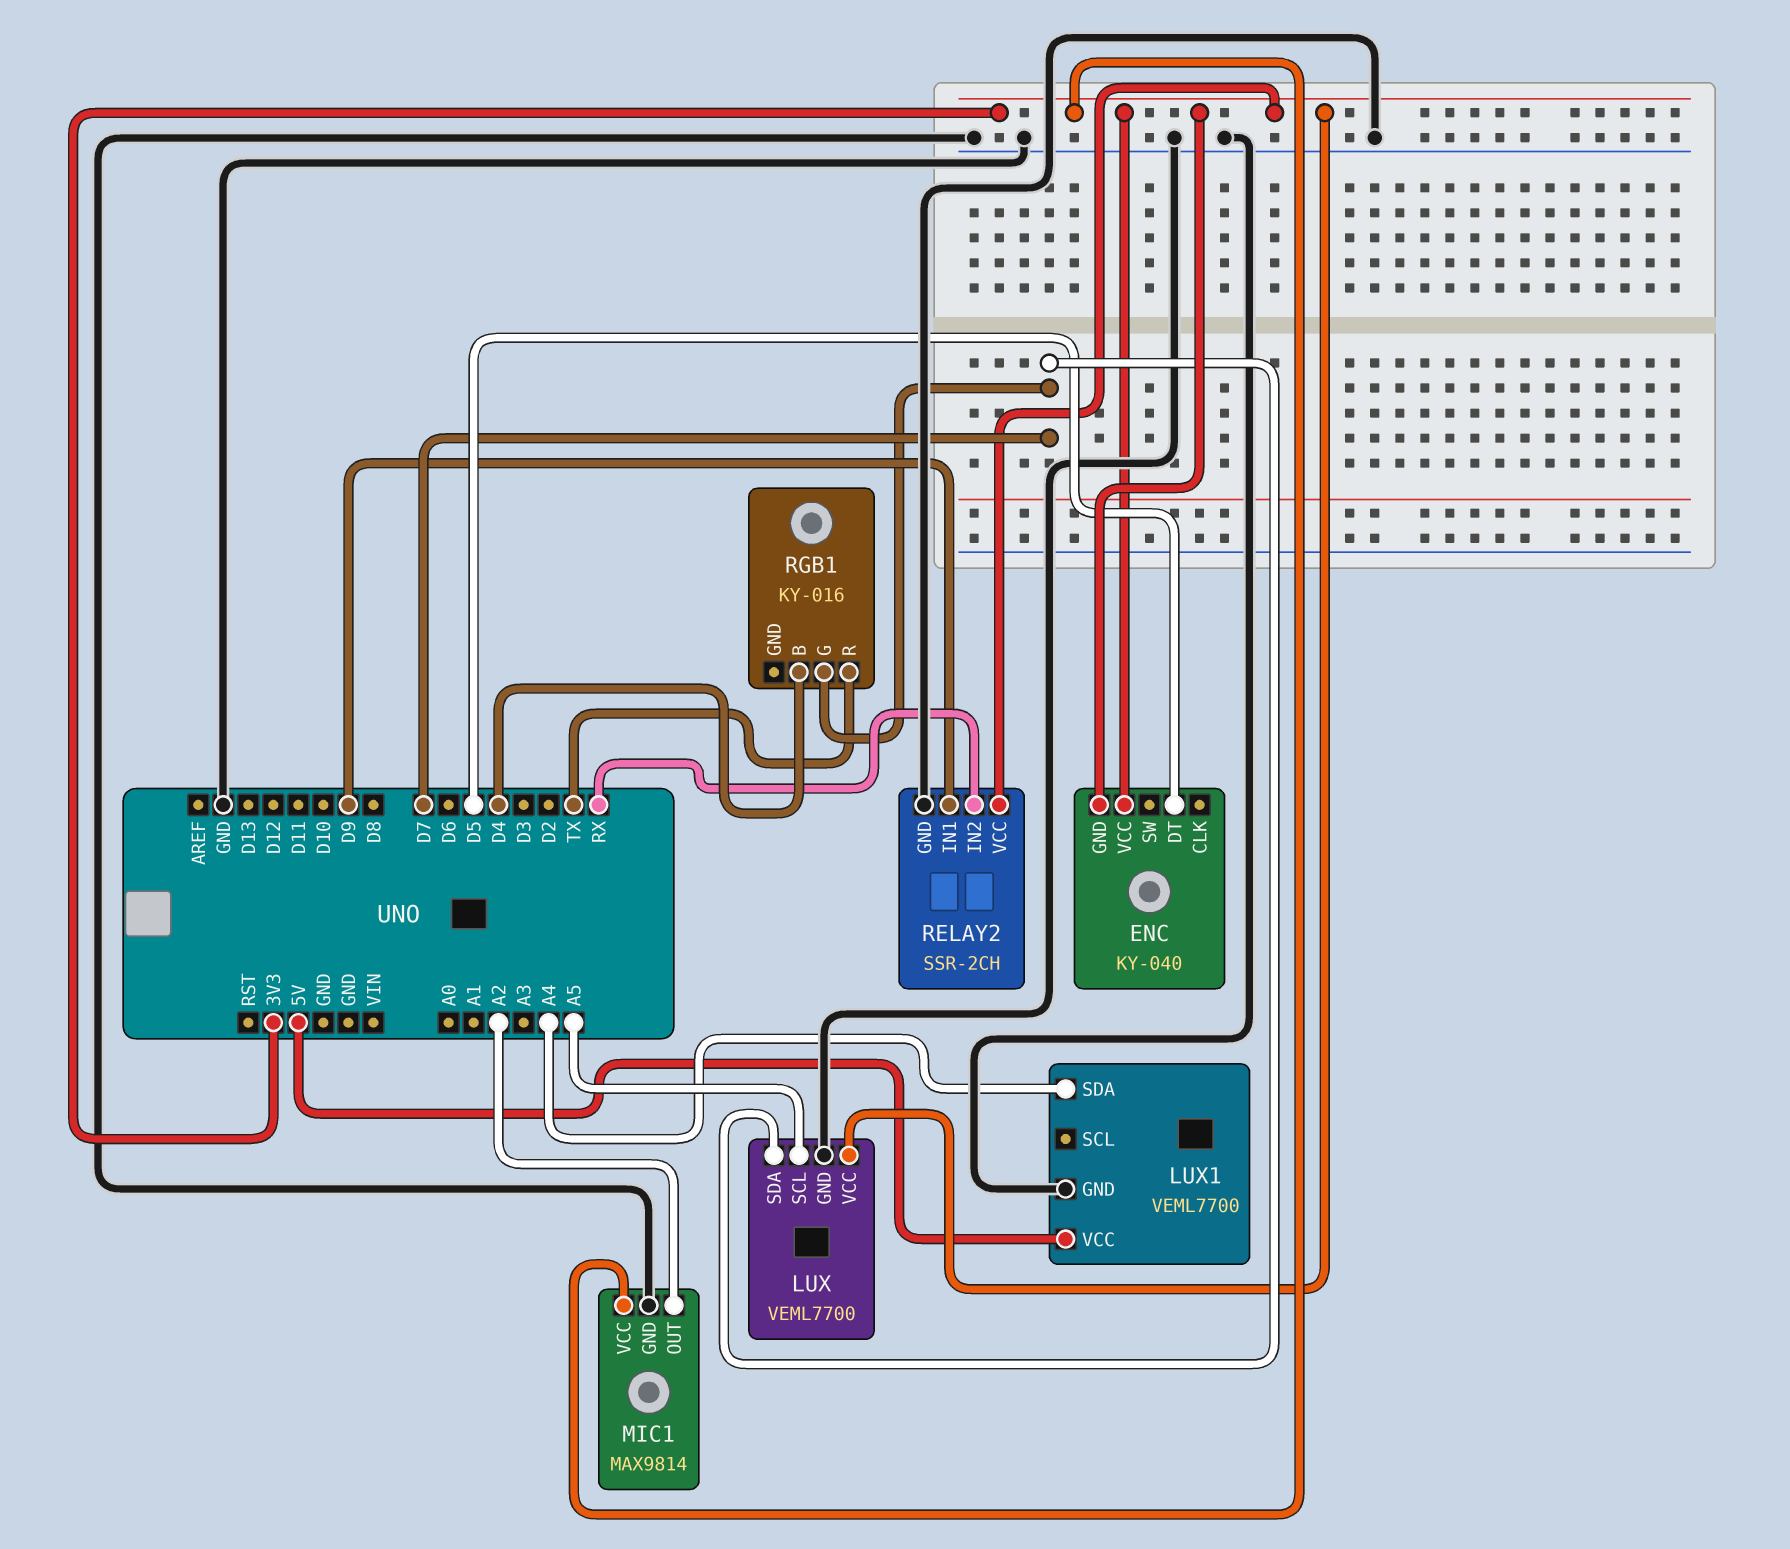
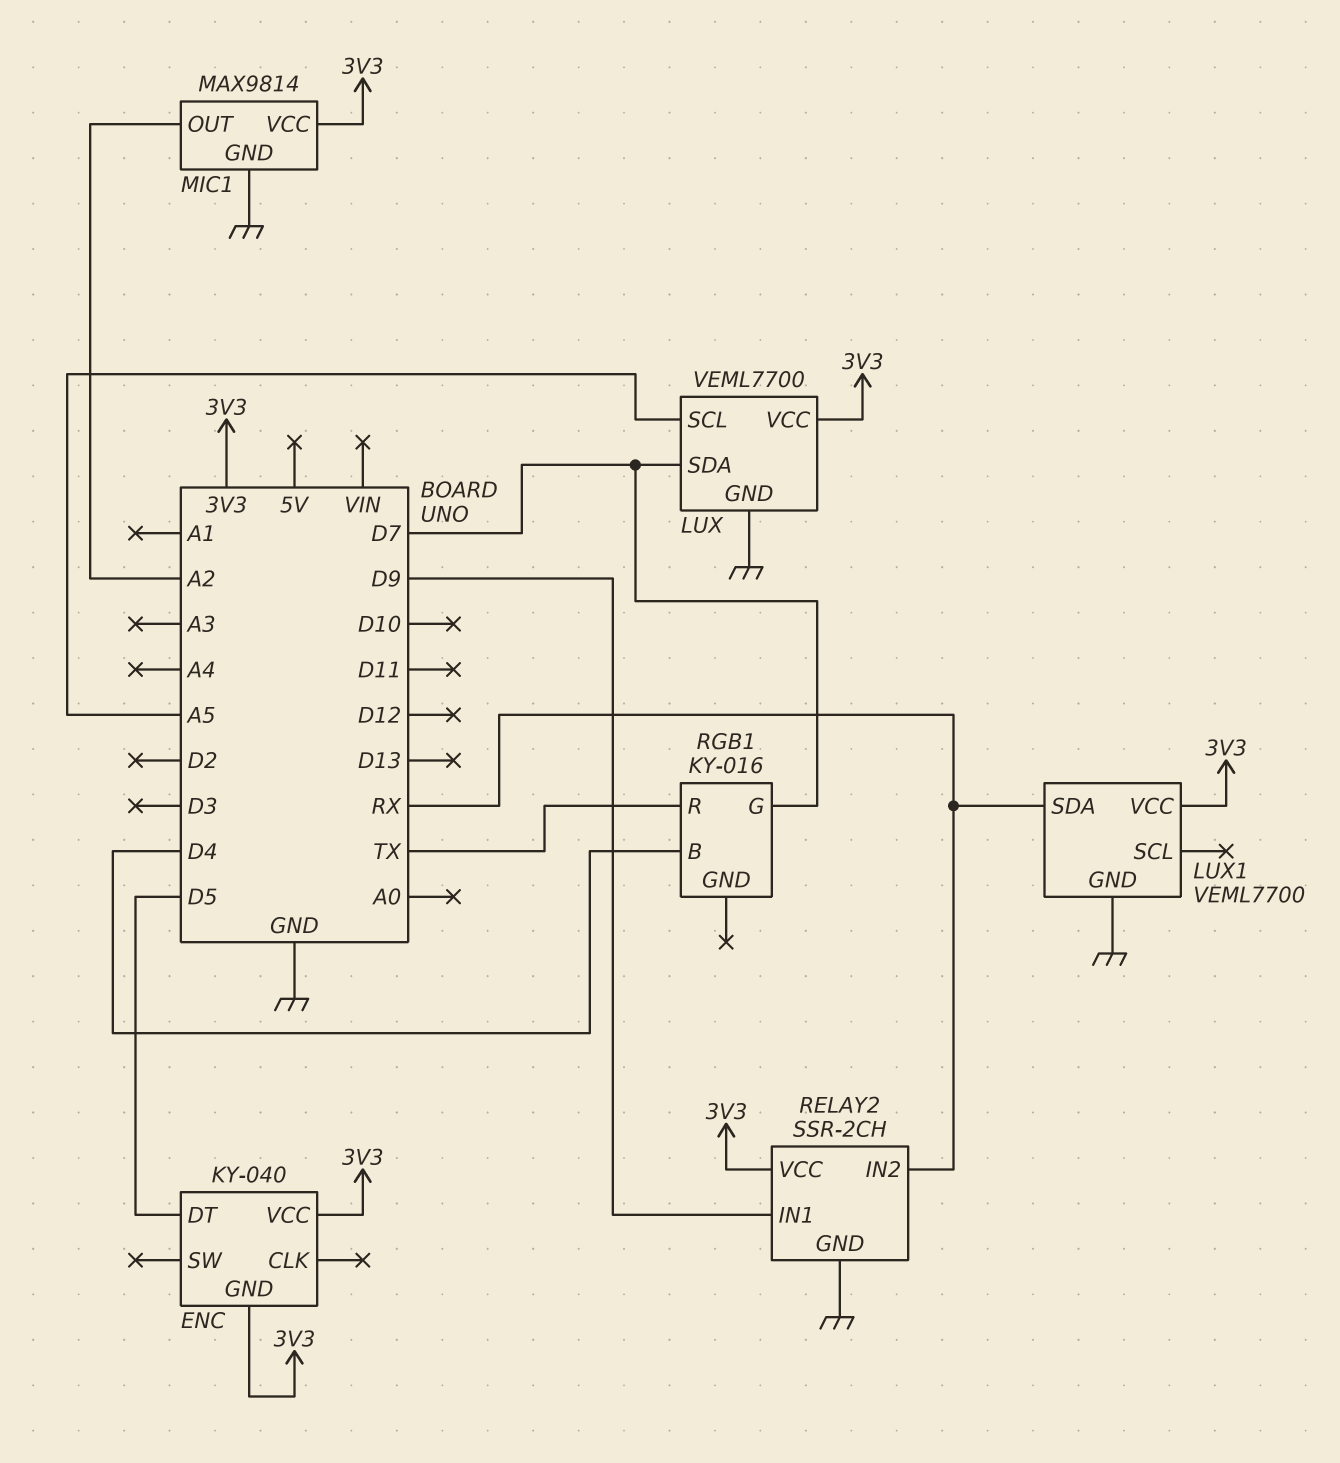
LUX1 pin SDA: A4 -> RX
LUX1 pin VCC: 5V -> 3V3

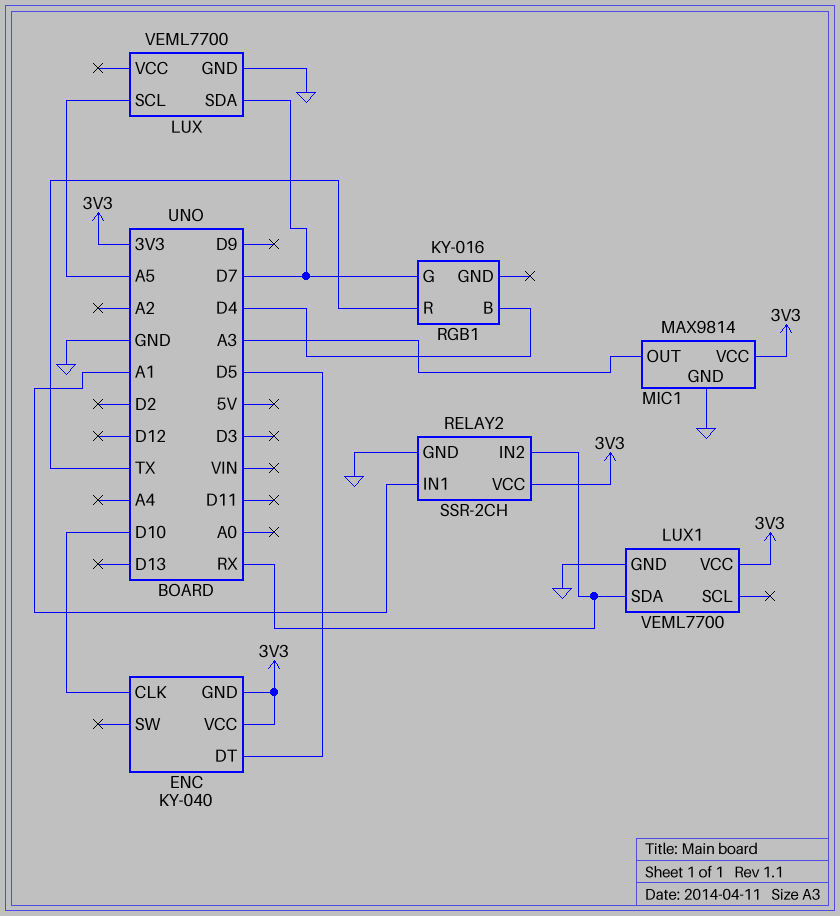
ENC pin CLK: none -> D10
LUX pin VCC: 3V3 -> none
MIC1 pin OUT: A2 -> A3
RELAY2 pin IN1: D9 -> A1

